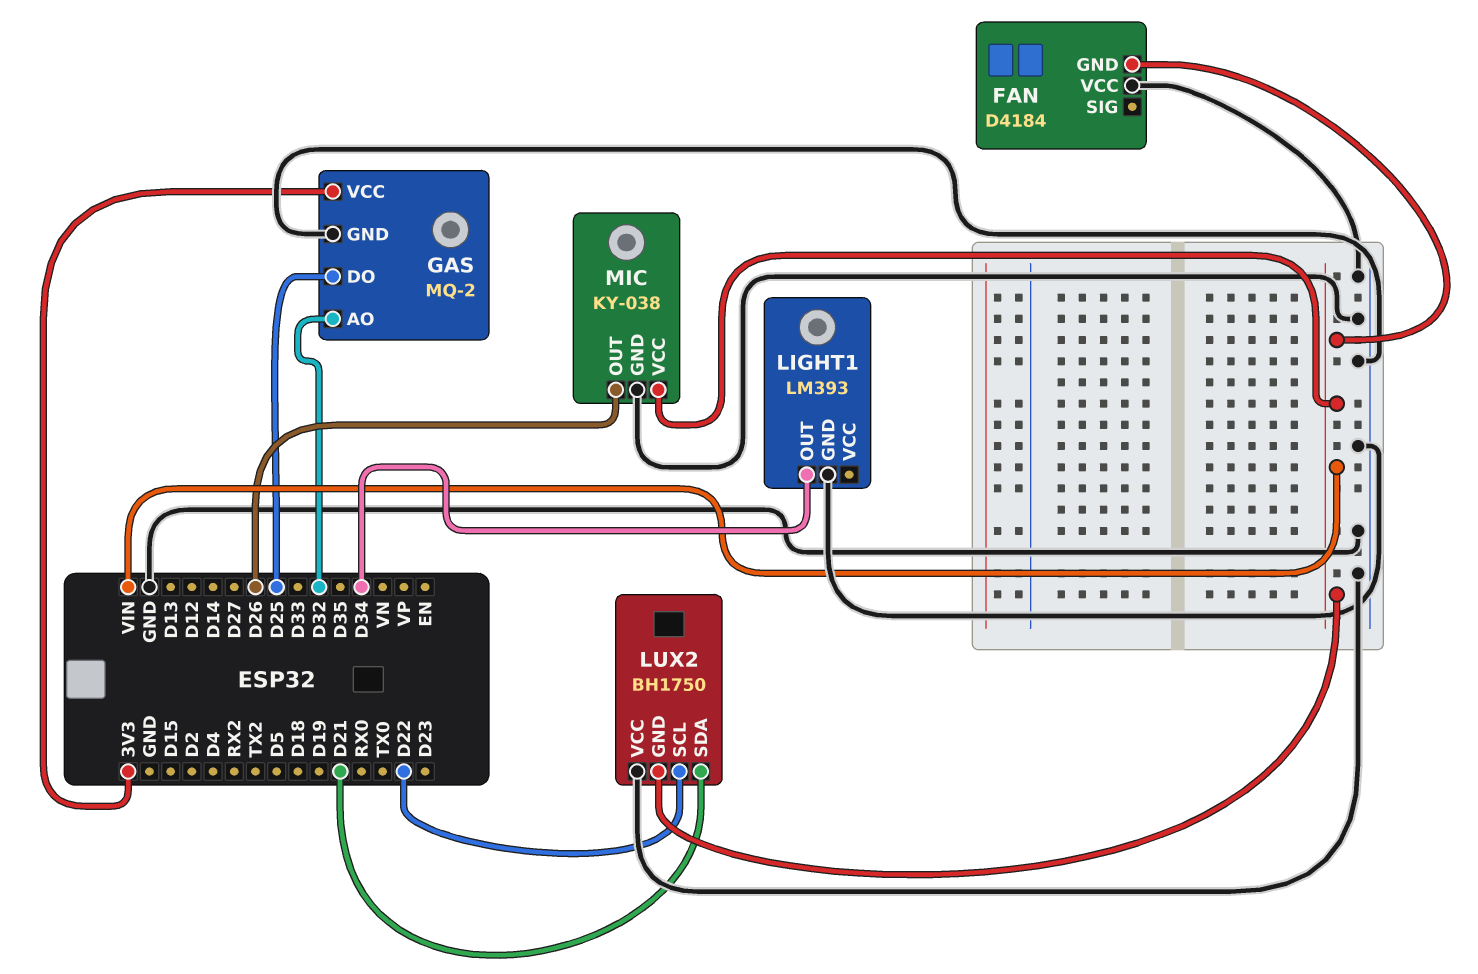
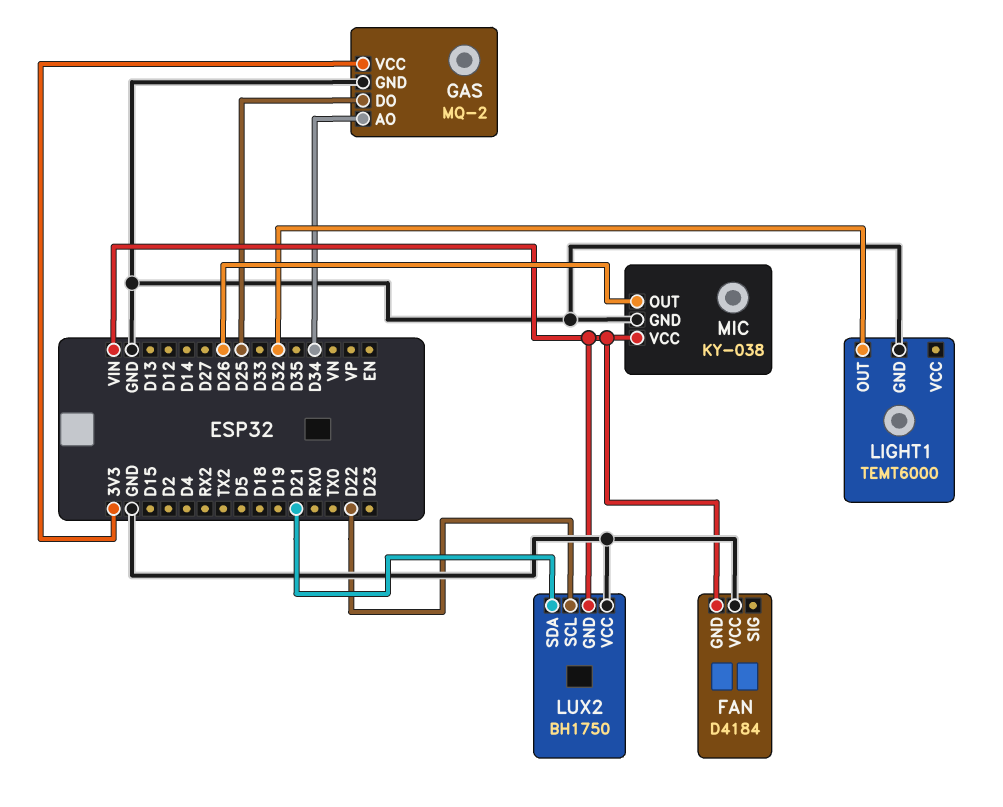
GAS pin AO: D32 -> D34
LIGHT1: LM393 -> TEMT6000
LIGHT1 pin OUT: D34 -> D32

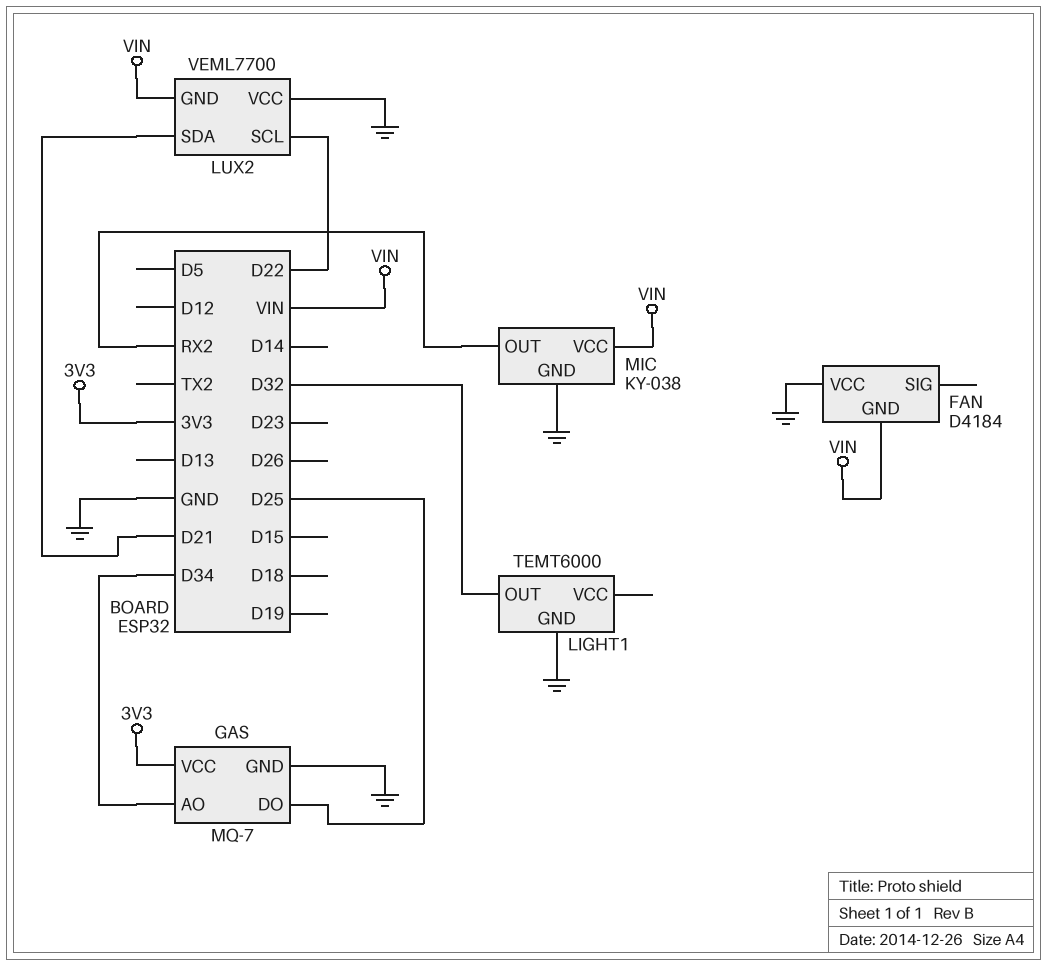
GAS: MQ-2 -> MQ-7
LUX2: BH1750 -> VEML7700
MIC pin OUT: D26 -> RX2

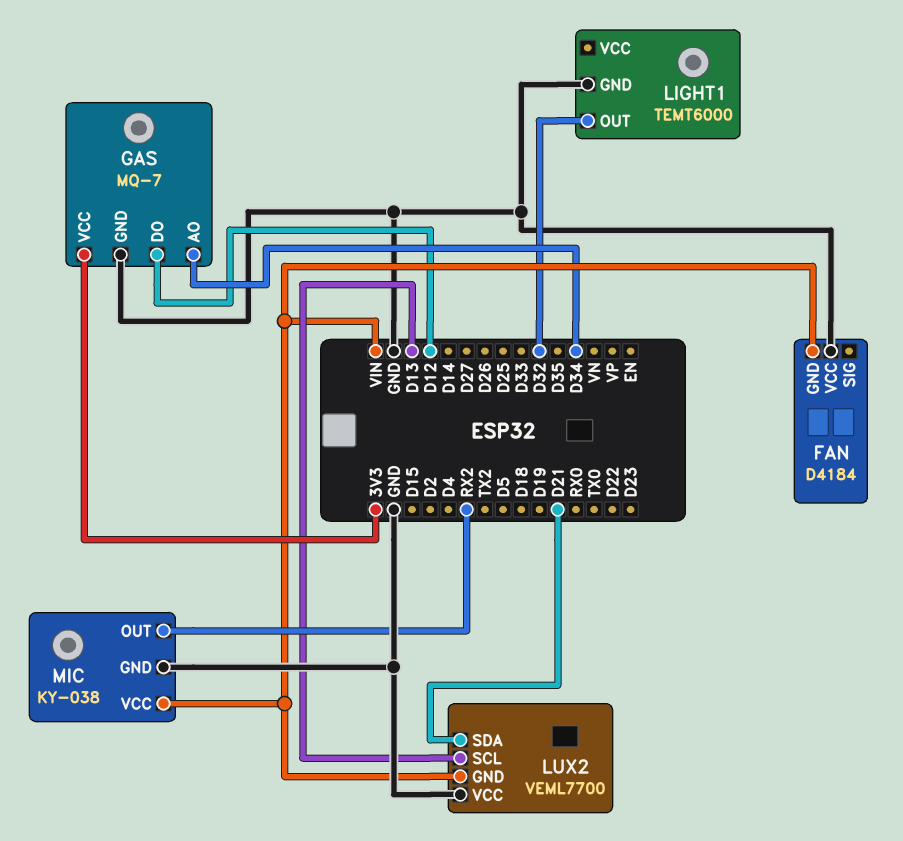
GAS pin DO: D25 -> D12
LUX2 pin SCL: D22 -> D13

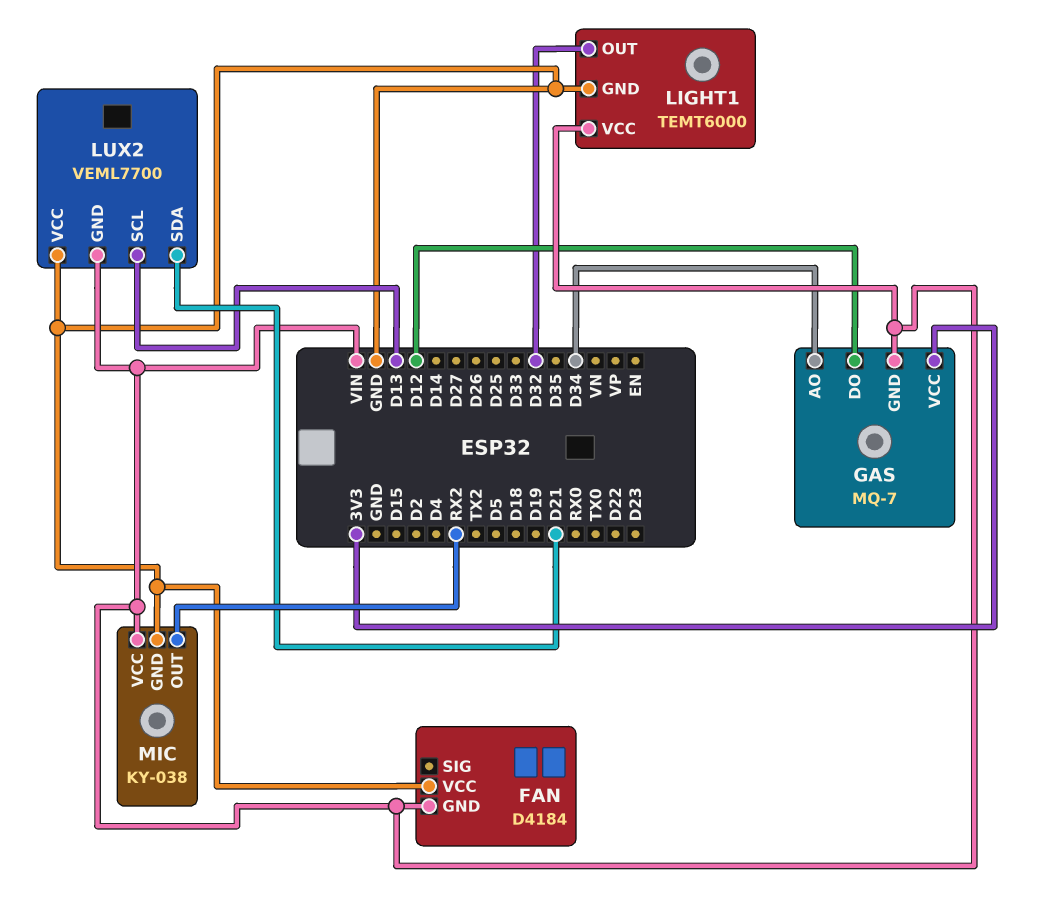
GAS pin GND: GND -> VIN
LIGHT1 pin VCC: none -> VIN

